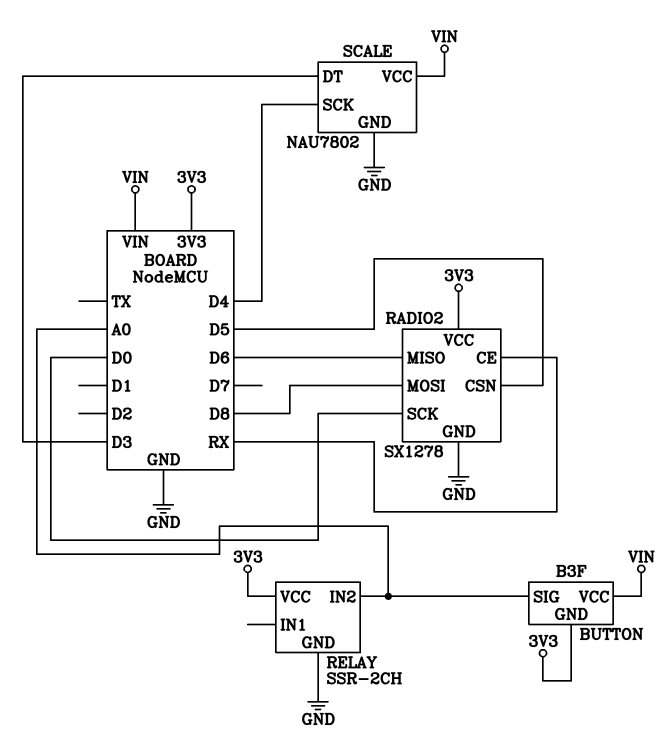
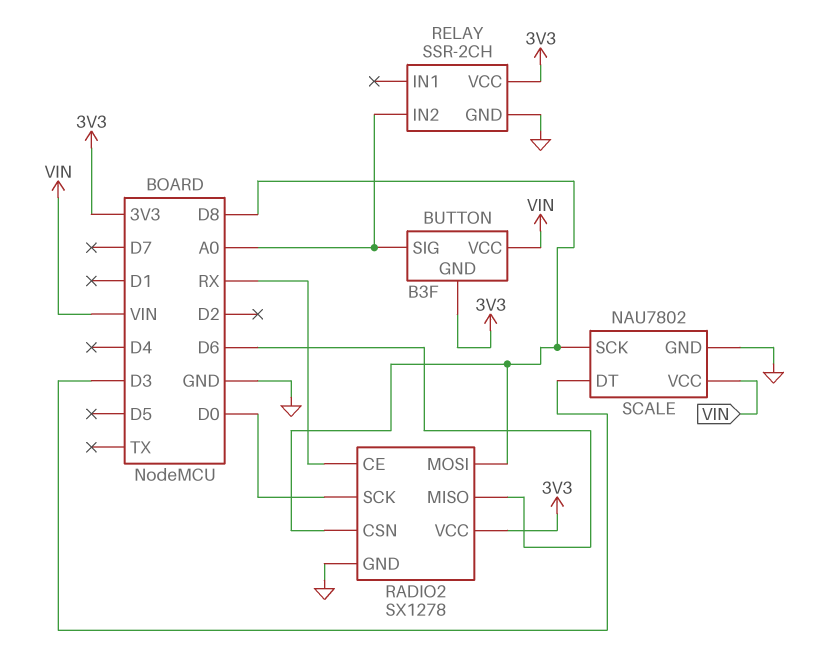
RADIO2 pin CSN: D5 -> D8
SCALE pin SCK: D4 -> D8

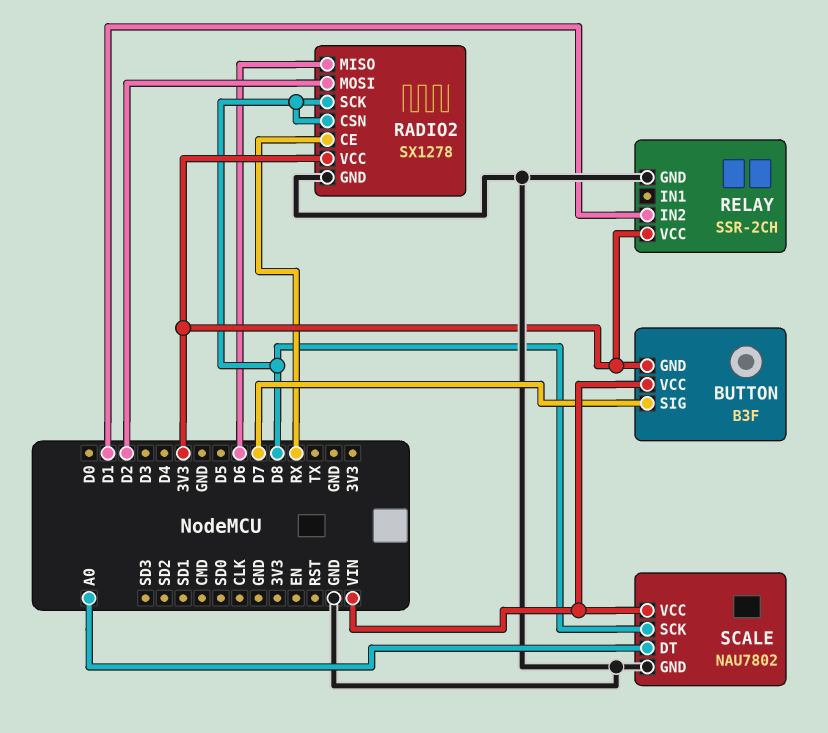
BUTTON pin SIG: A0 -> D7
RADIO2 pin MOSI: D8 -> D2
RADIO2 pin SCK: D0 -> D8
RELAY pin IN2: A0 -> D1
SCALE pin DT: D3 -> A0

